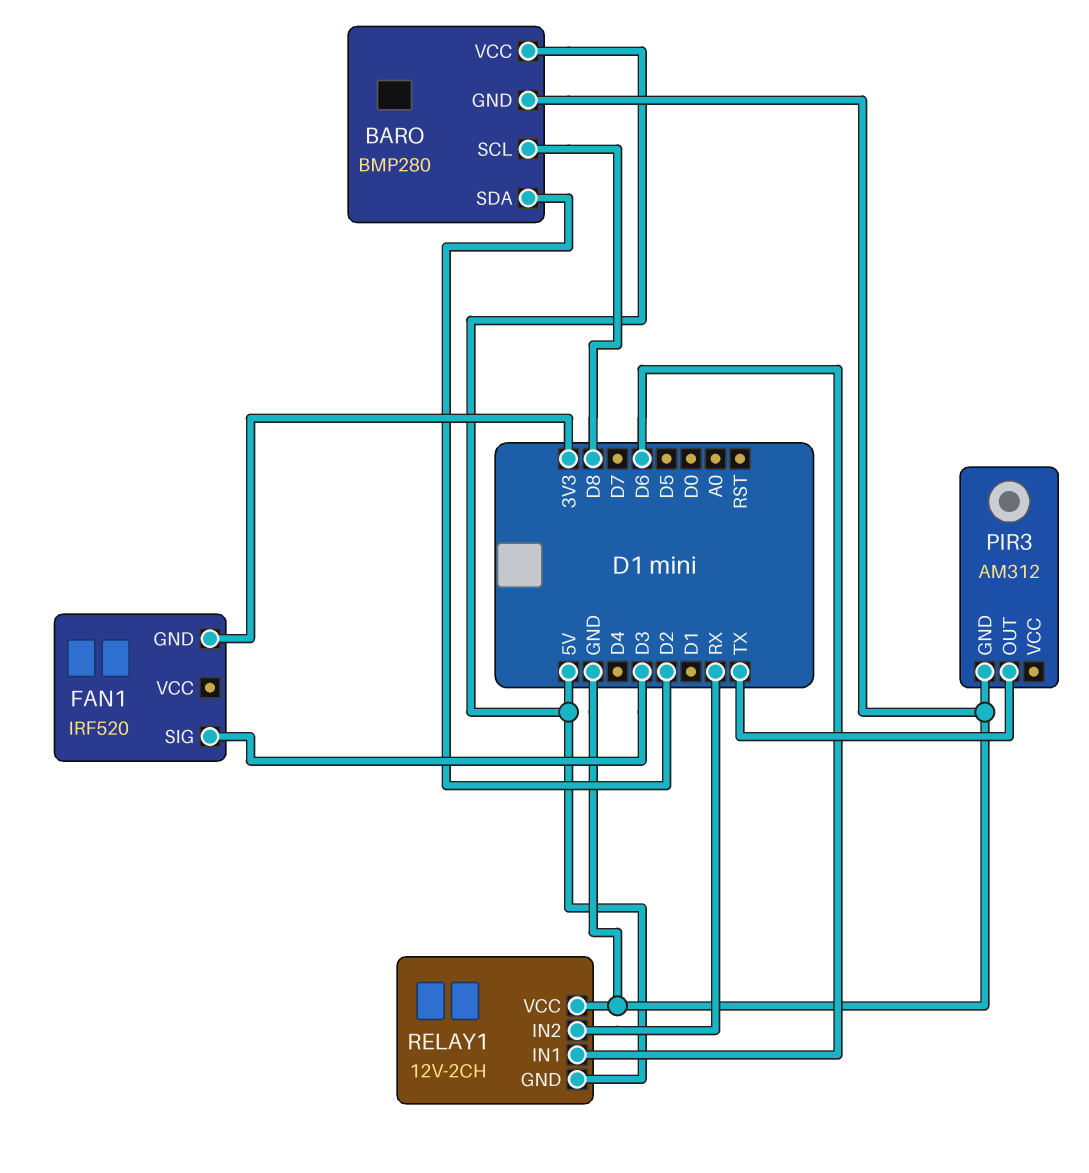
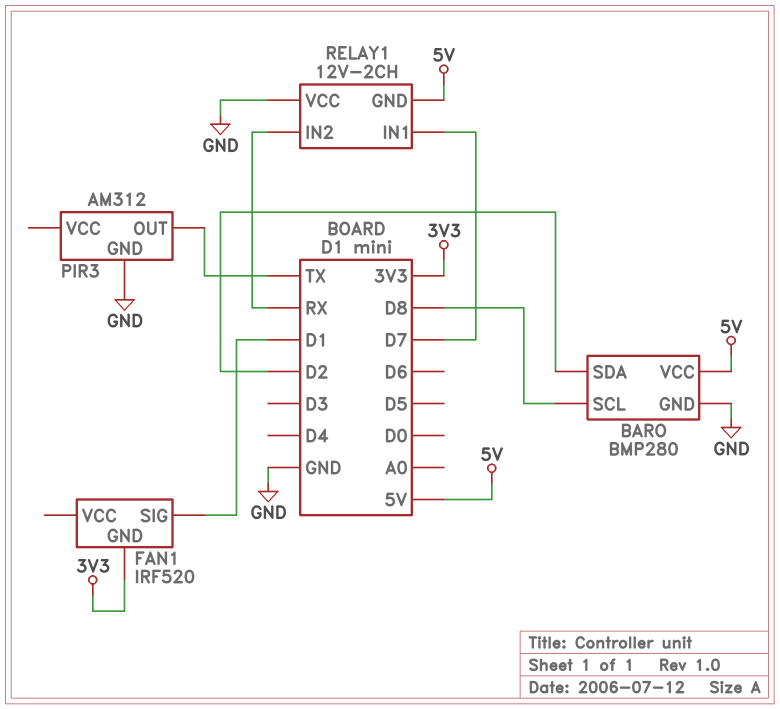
FAN1 pin SIG: D3 -> D1
RELAY1 pin IN1: D6 -> D7

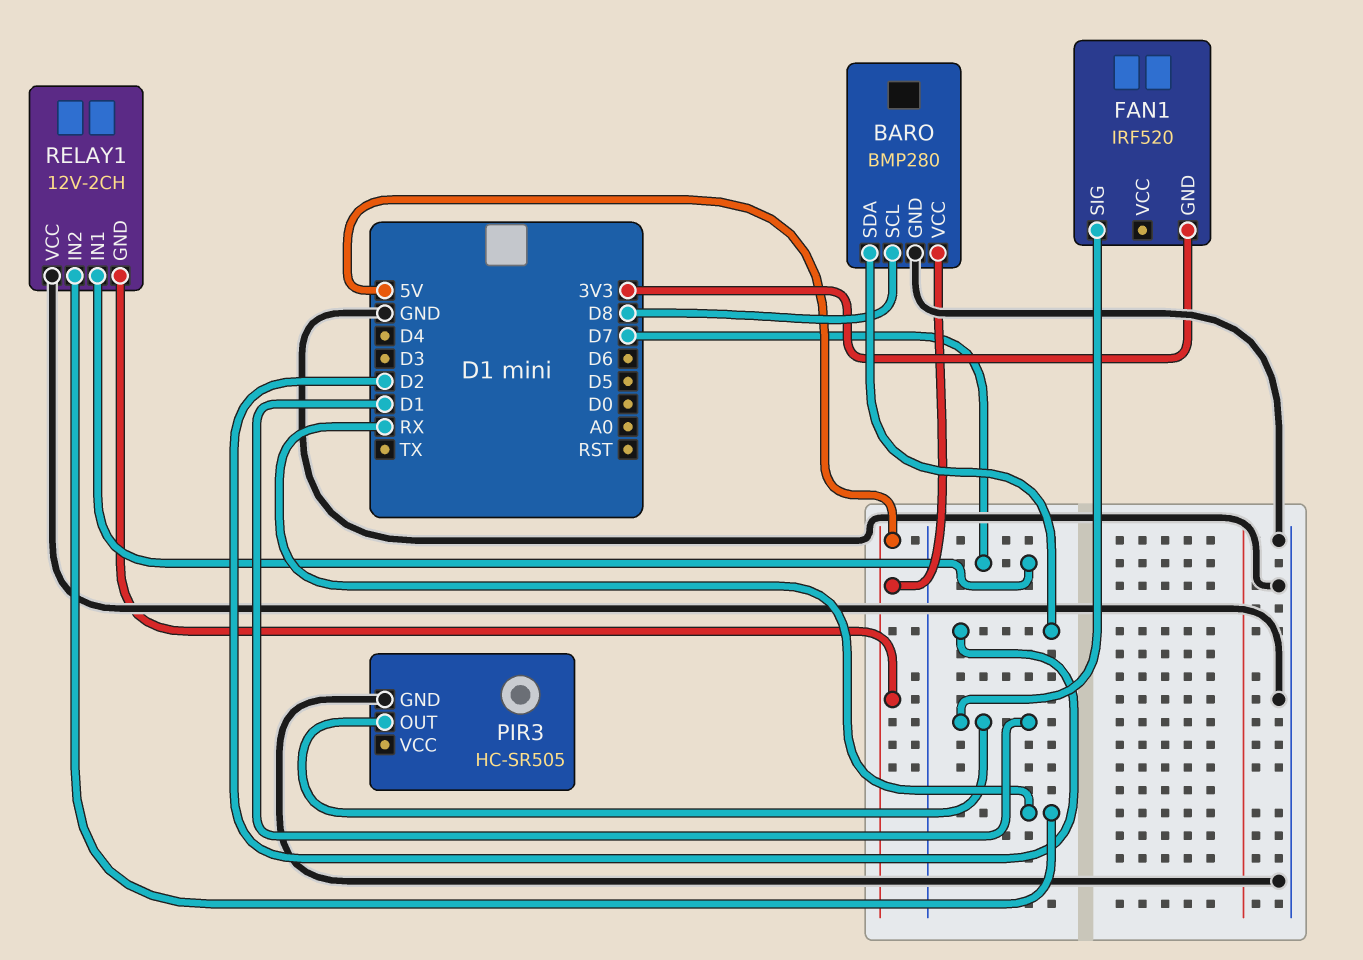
PIR3: AM312 -> HC-SR505
PIR3 pin OUT: TX -> D1

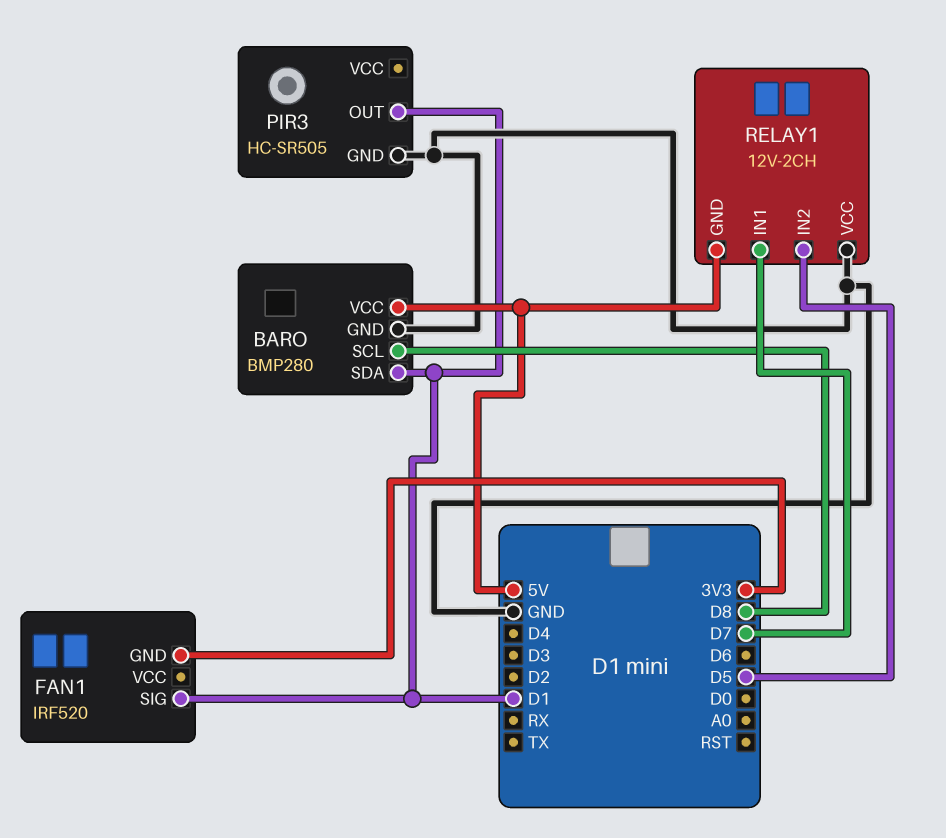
BARO pin SDA: D2 -> D1
RELAY1 pin IN2: RX -> D5

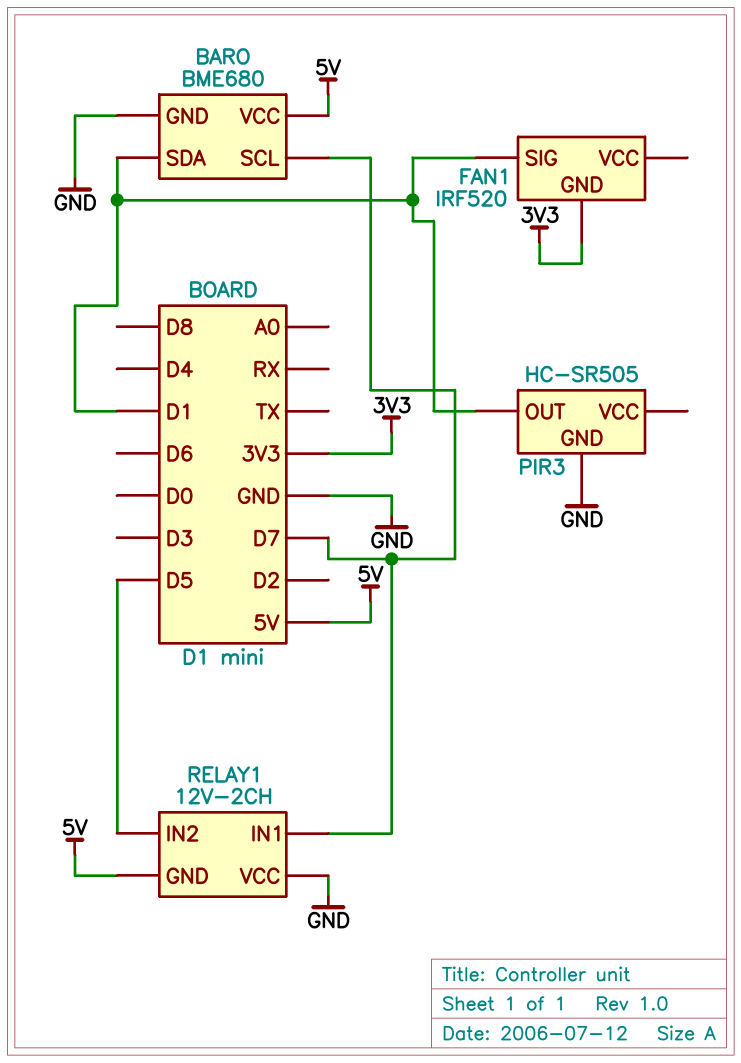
BARO: BMP280 -> BME680
BARO pin SCL: D8 -> D7

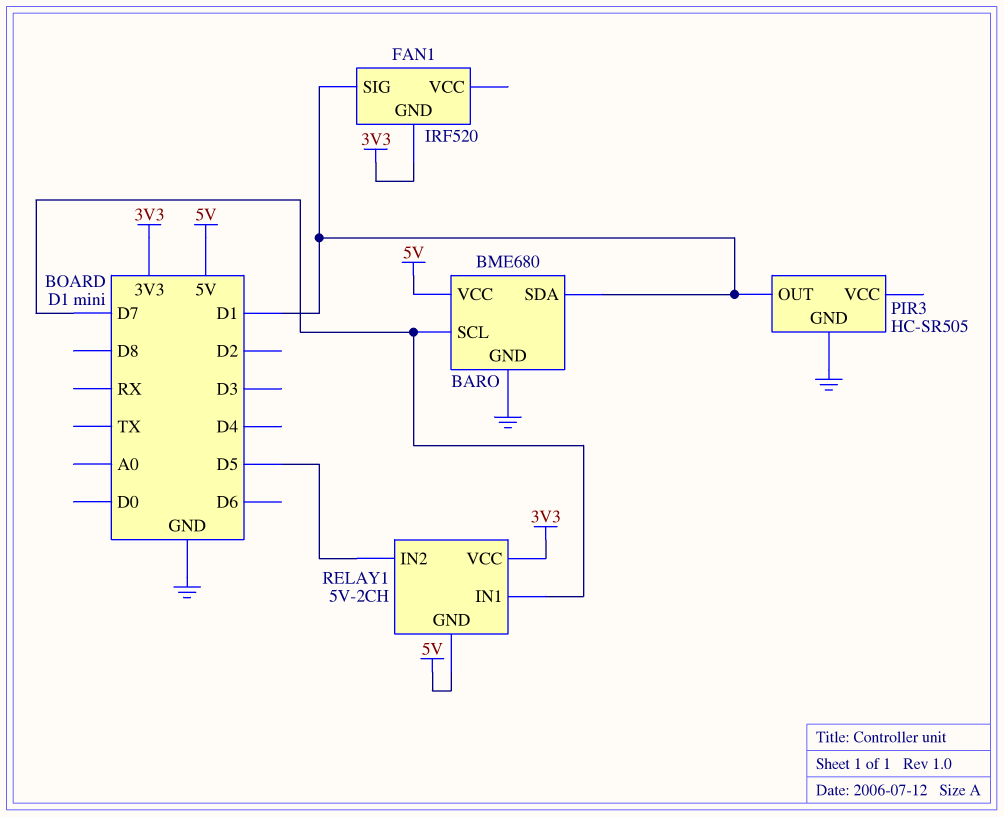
RELAY1: 12V-2CH -> 5V-2CH
RELAY1 pin VCC: GND -> 3V3

